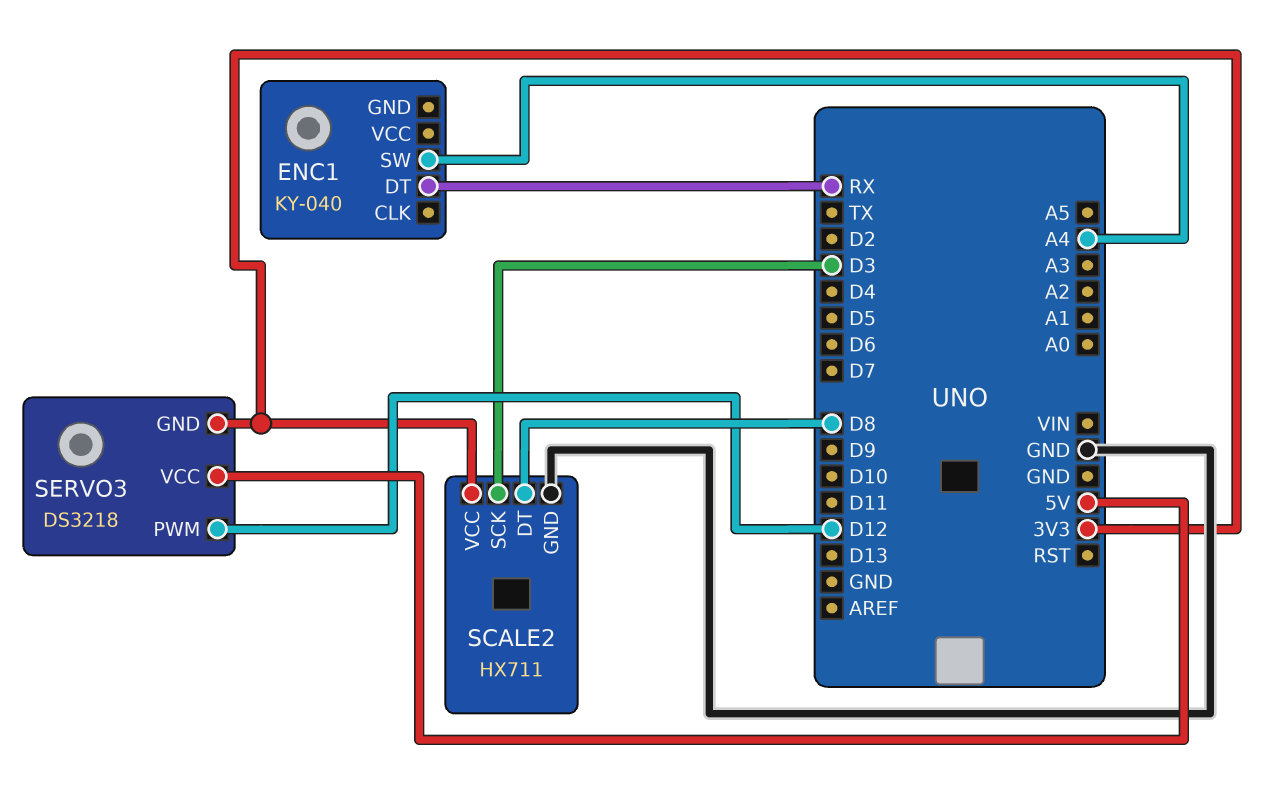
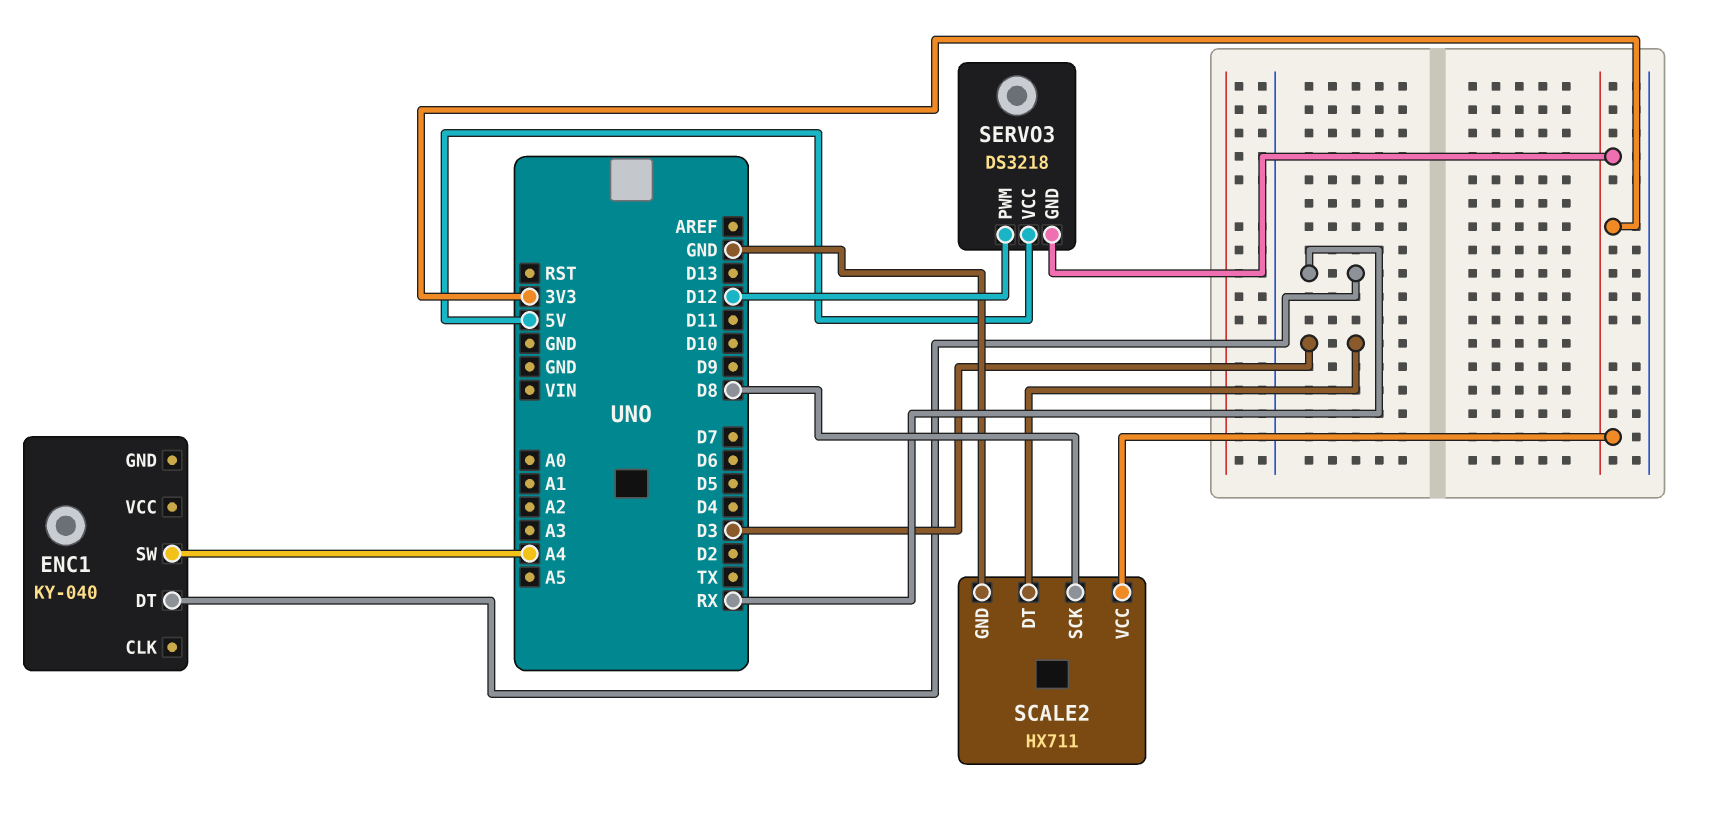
SCALE2 pin DT: D8 -> D3
SCALE2 pin SCK: D3 -> D8

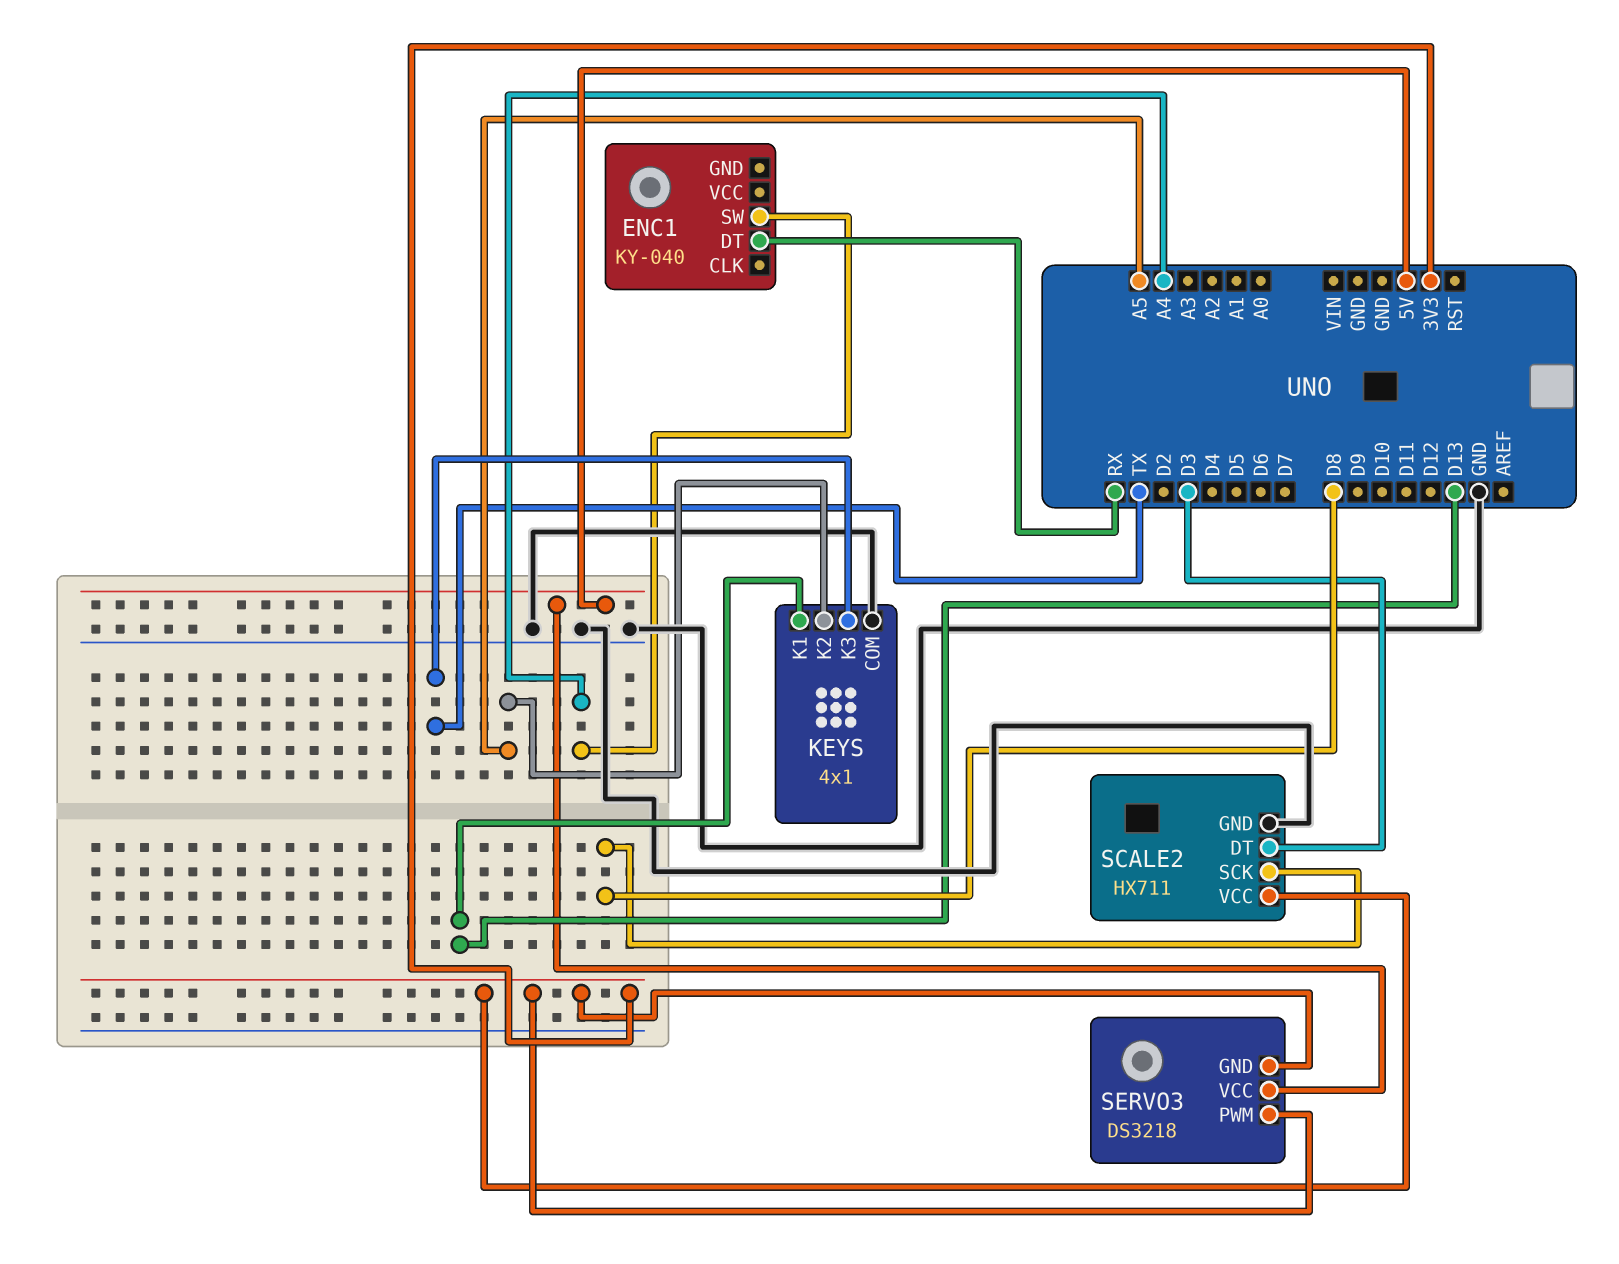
KEYS: none -> 4x1
KEYS pin COM: none -> GND
KEYS pin K1: none -> D13
KEYS pin K2: none -> A5
KEYS pin K3: none -> TX
SERVO3 pin PWM: D12 -> 3V3

